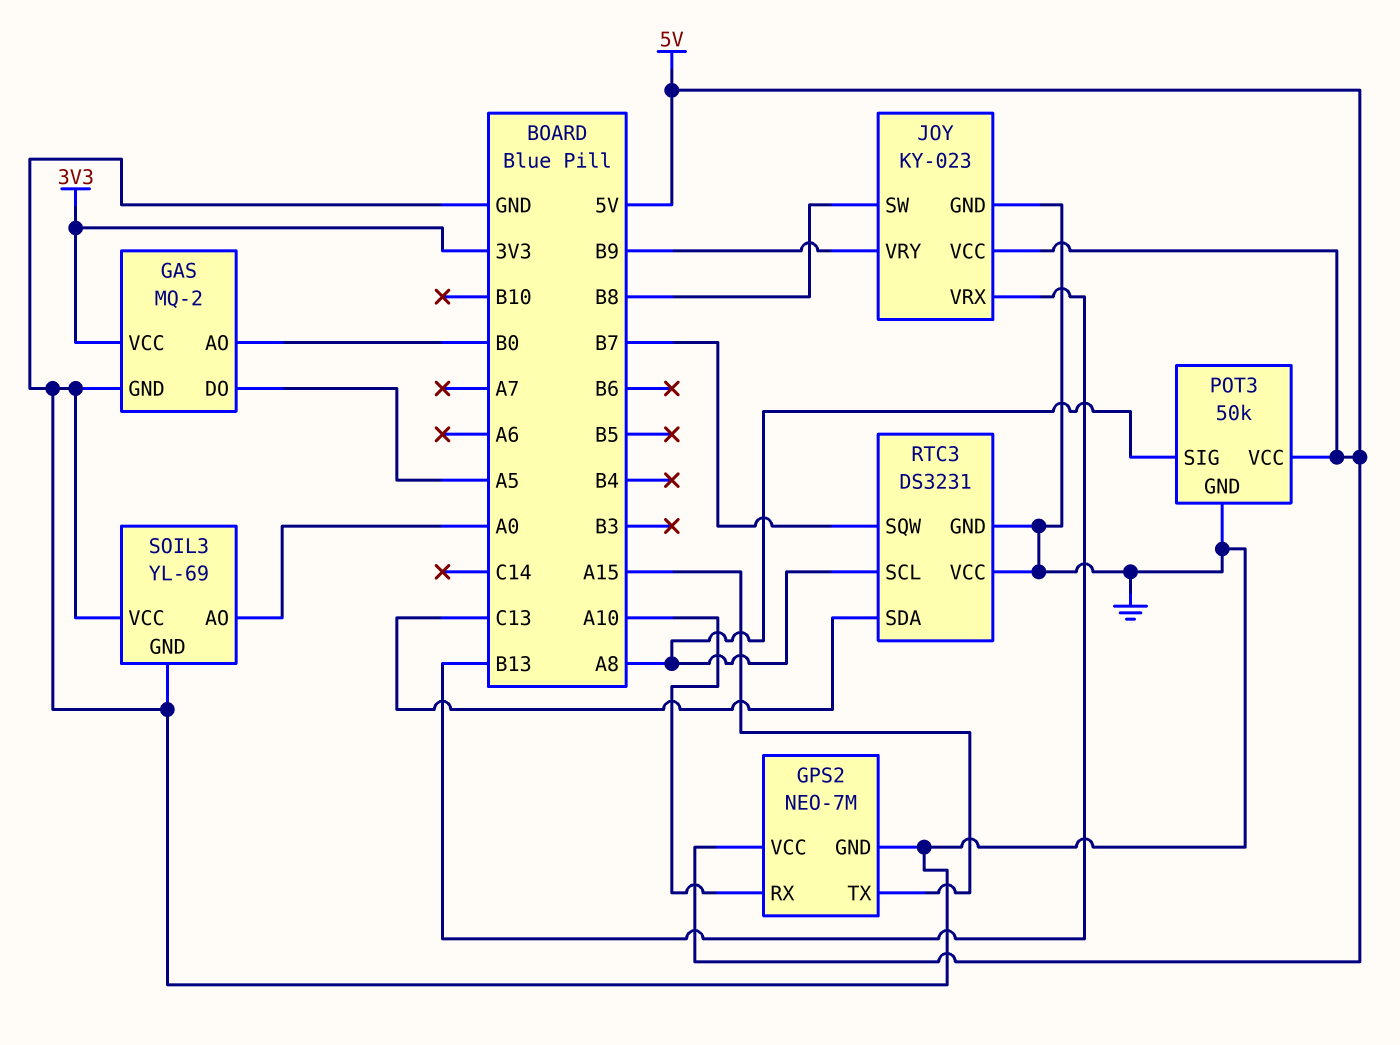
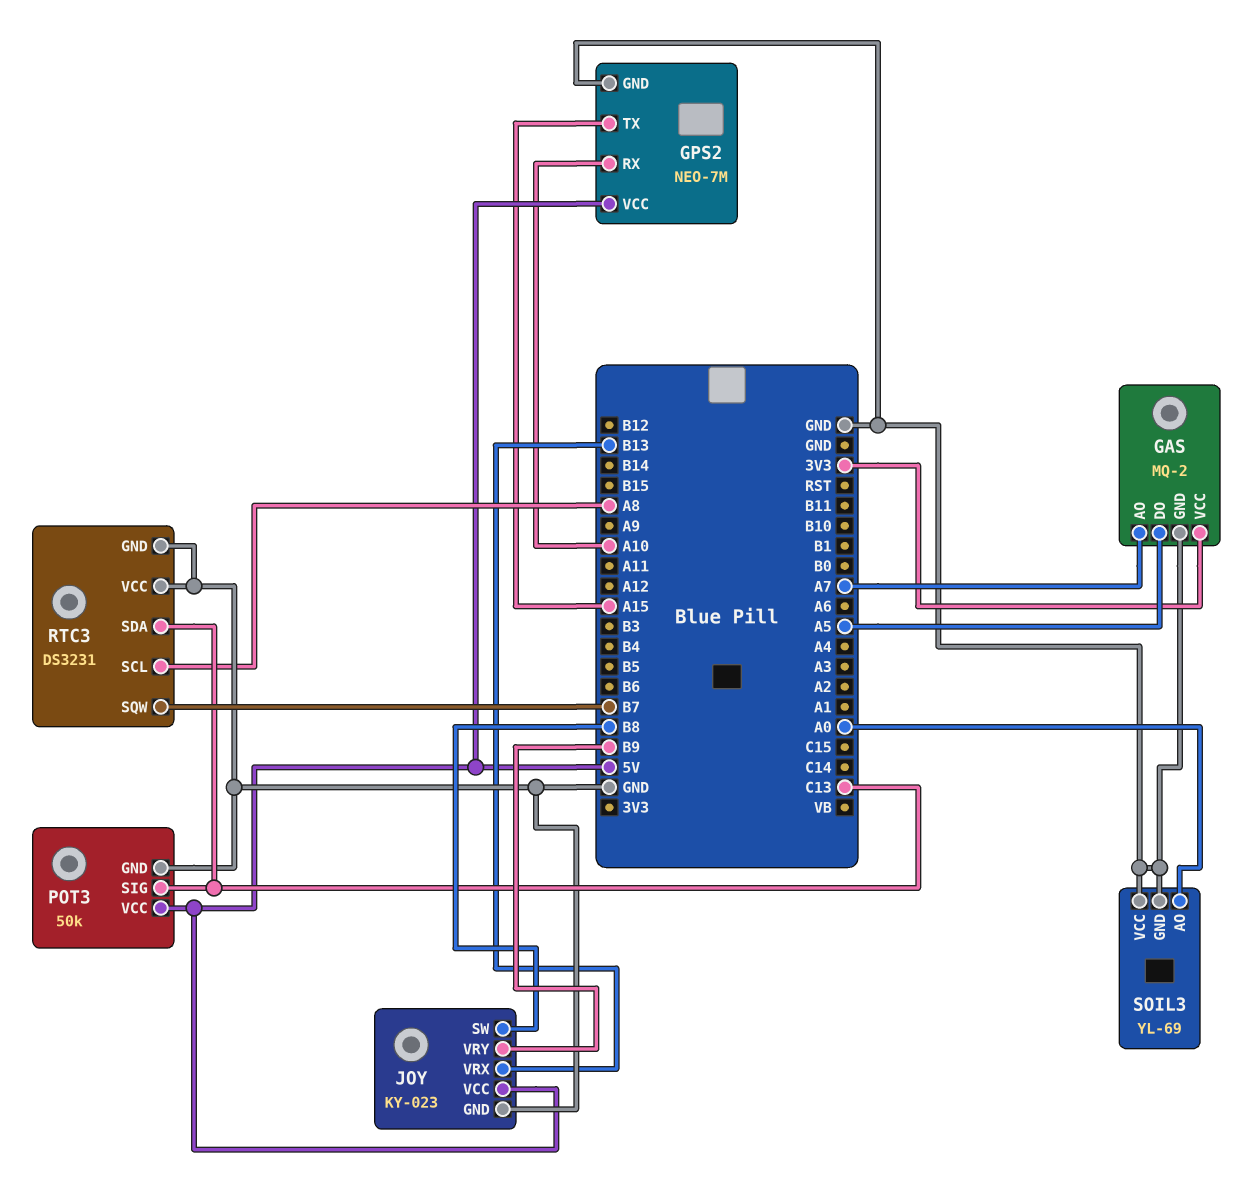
GAS pin AO: B0 -> A7
POT3 pin SIG: A8 -> C13

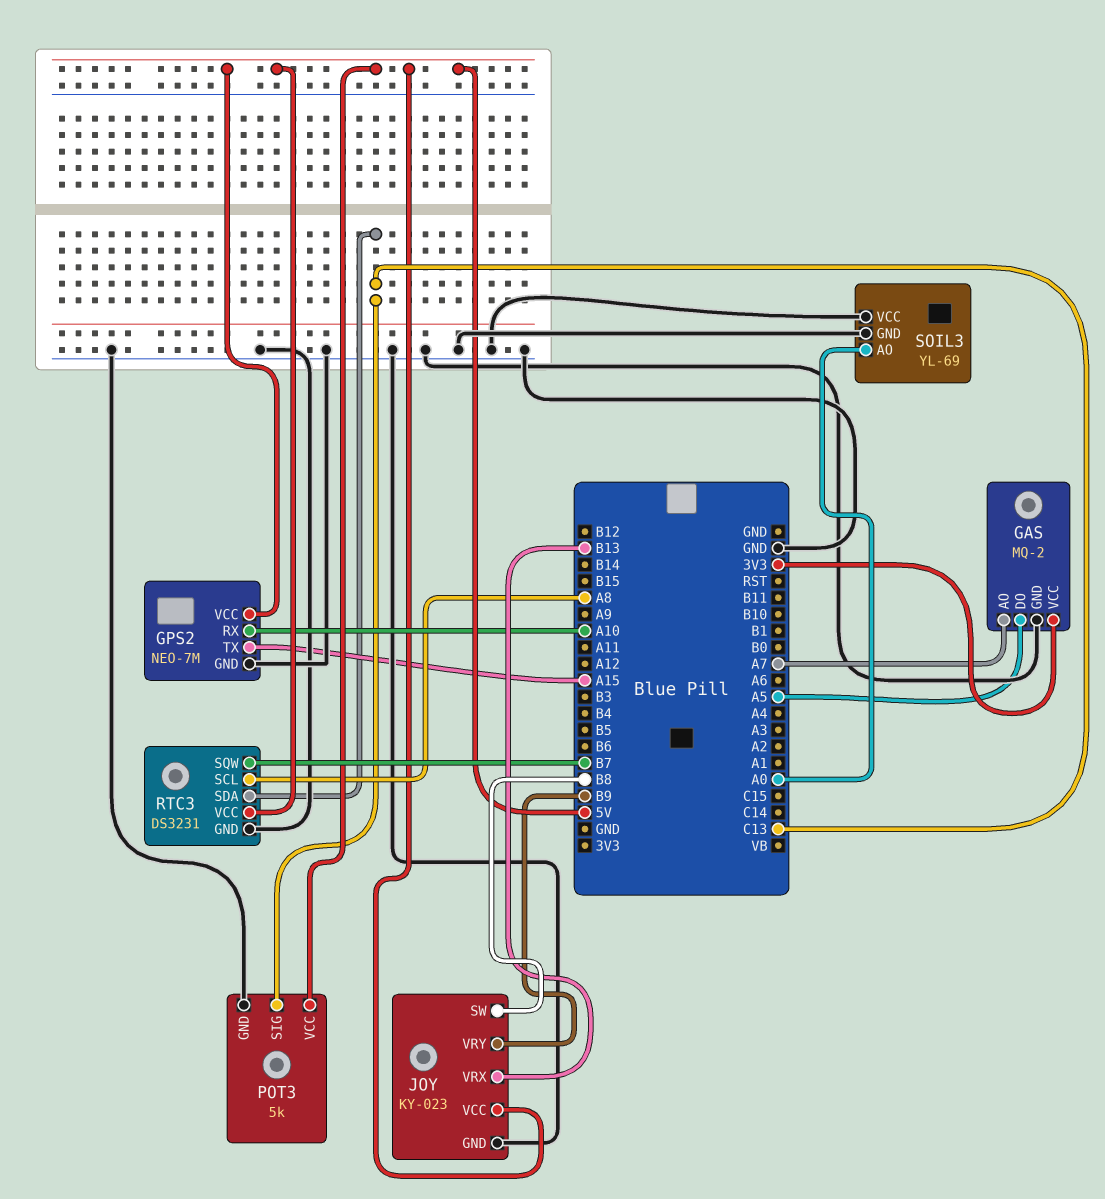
POT3: 50k -> 5k
RTC3 pin VCC: GND -> 5V

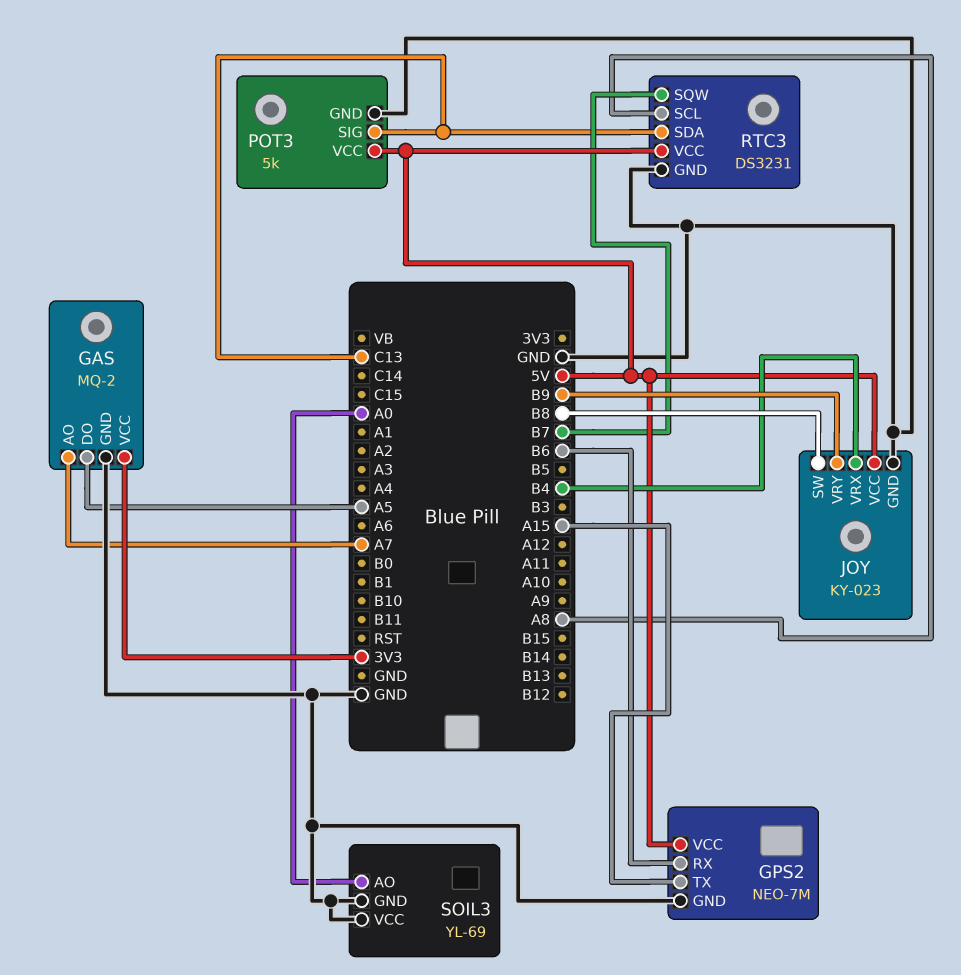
GPS2 pin RX: A10 -> B6
JOY pin VRX: B13 -> B4

